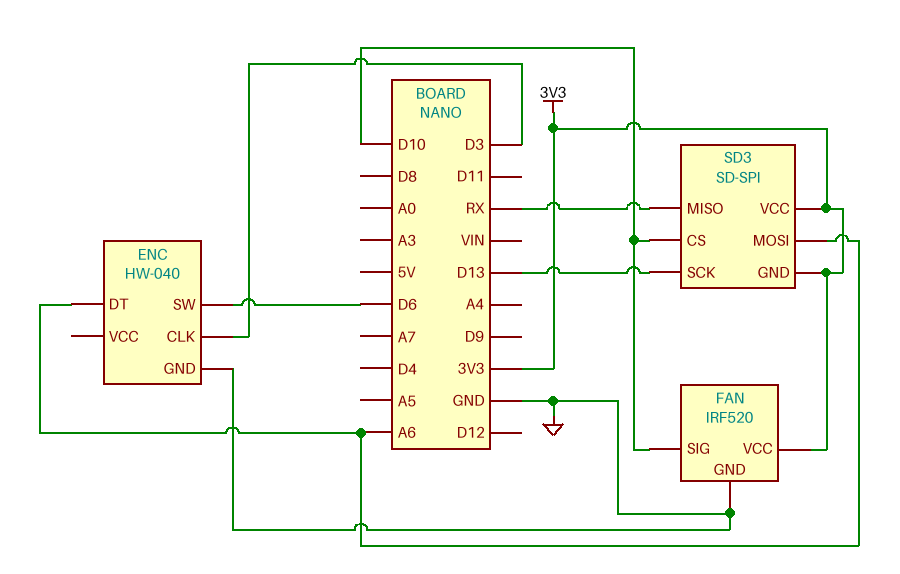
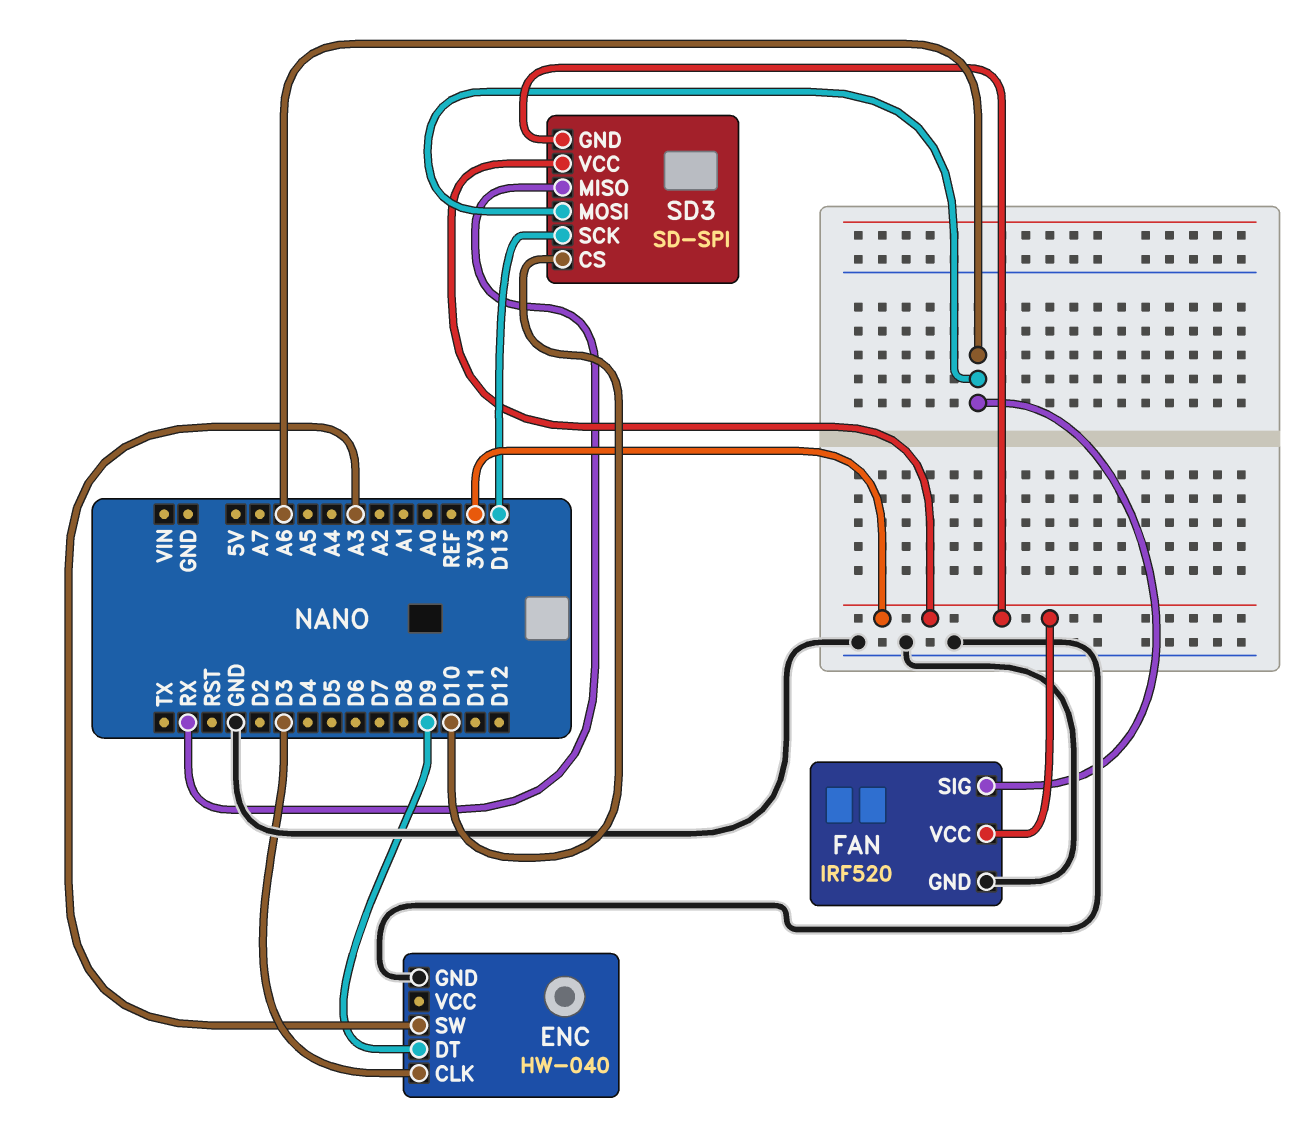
ENC pin DT: A6 -> D9
ENC pin SW: D6 -> A3
FAN pin SIG: D10 -> A6

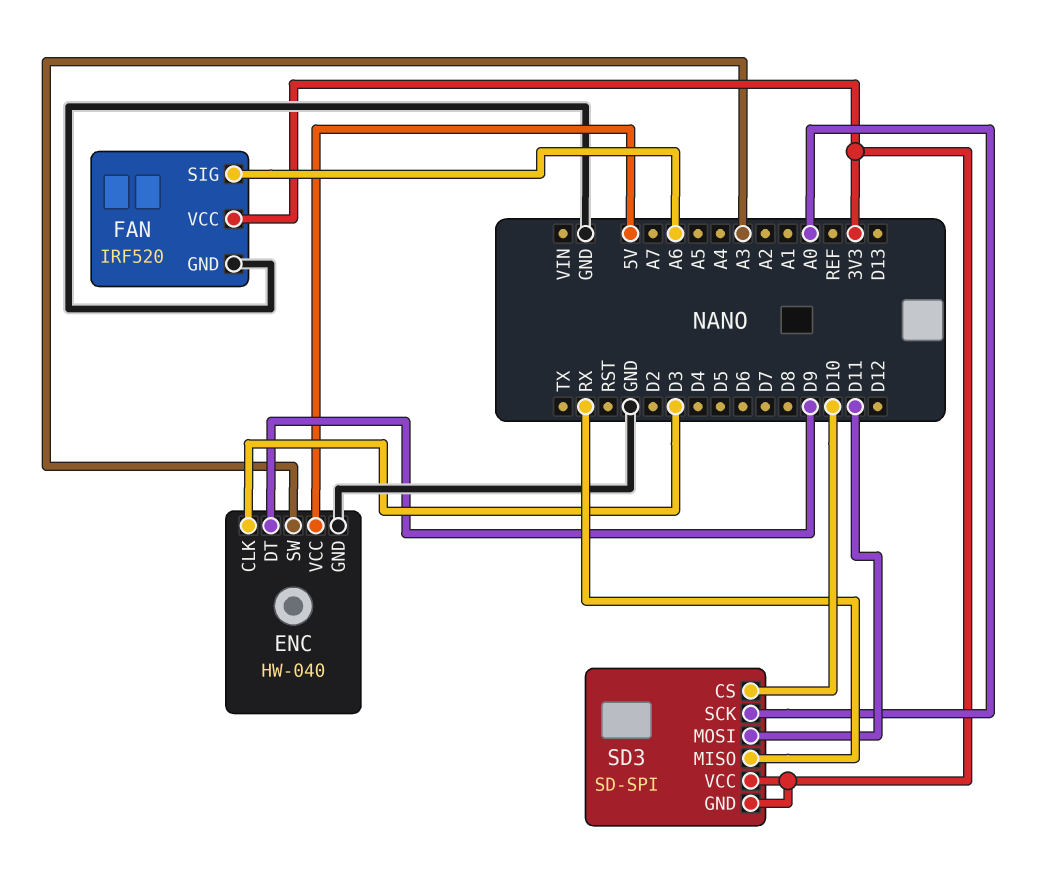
ENC pin VCC: none -> 5V
SD3 pin MOSI: A6 -> D11
SD3 pin SCK: D13 -> A0

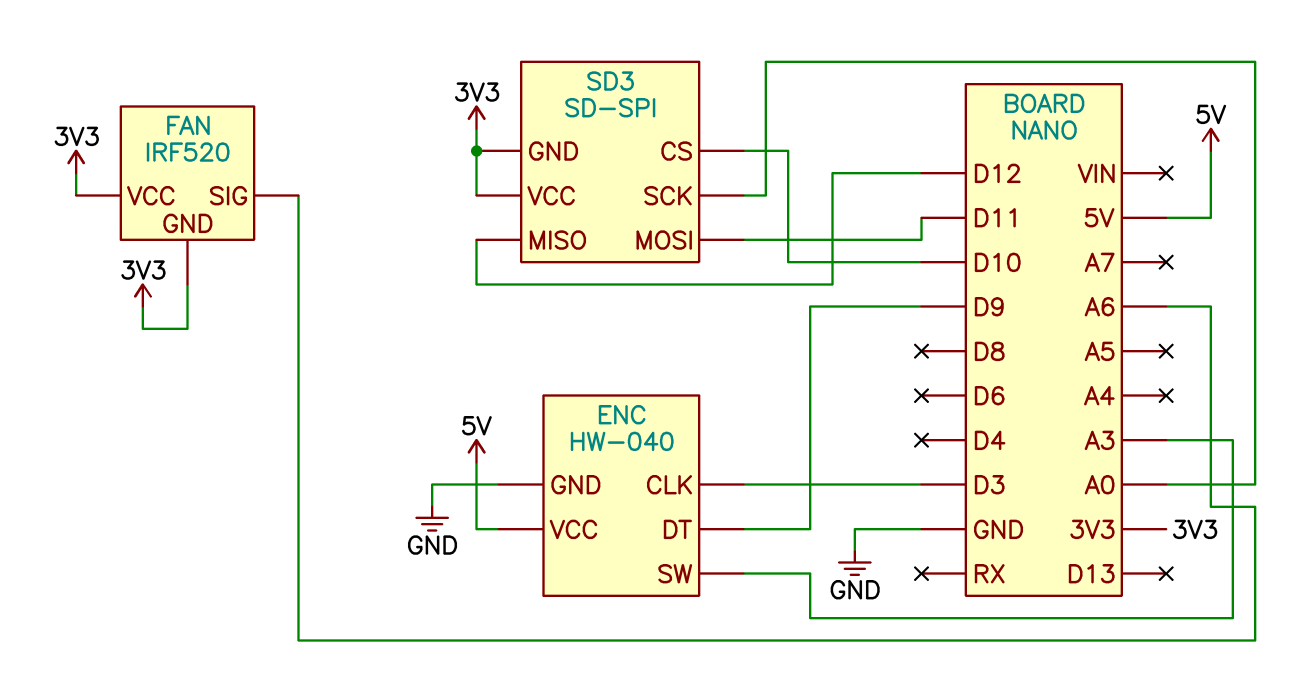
FAN pin GND: GND -> 3V3
SD3 pin MISO: RX -> D12

